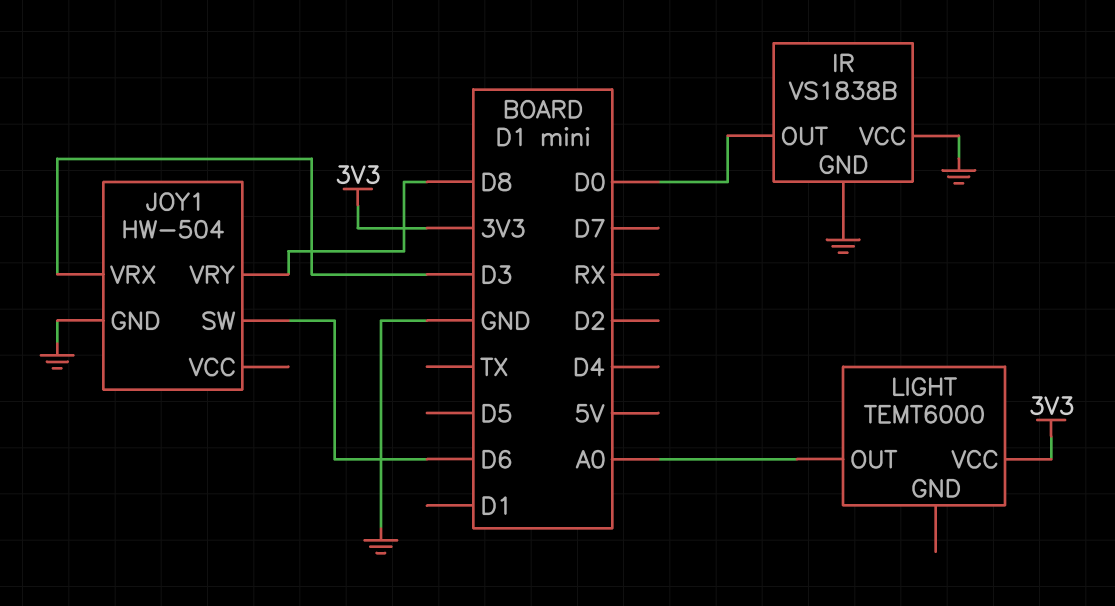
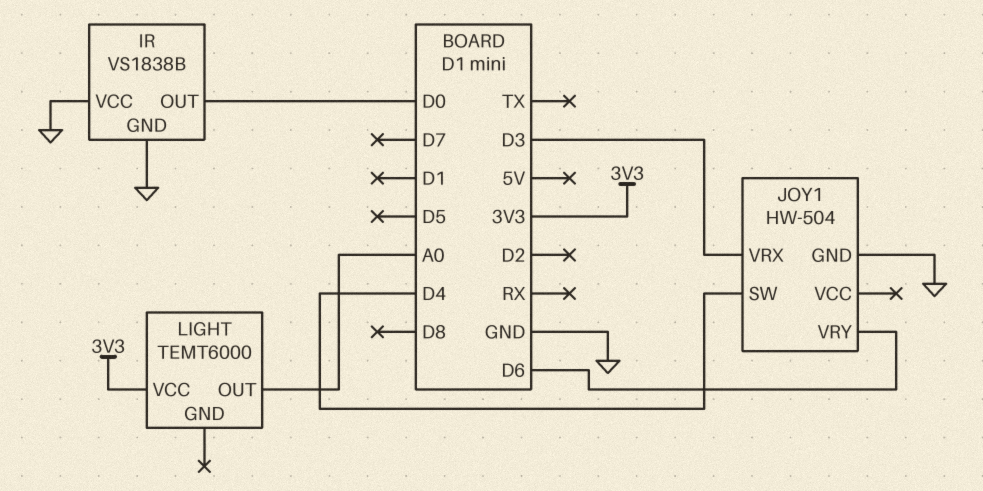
JOY1 pin SW: D6 -> D4
JOY1 pin VRY: D8 -> D6

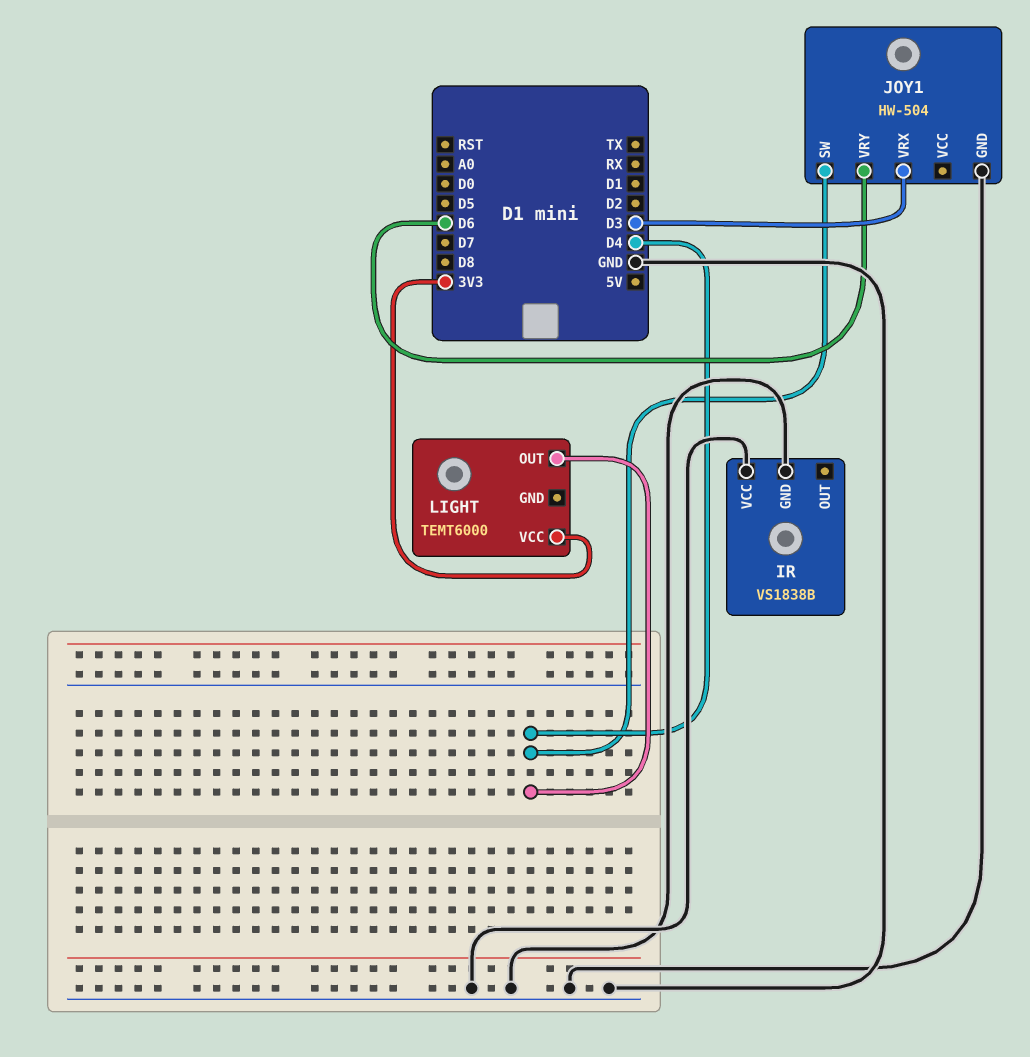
IR pin OUT: D0 -> none
LIGHT pin OUT: A0 -> D4

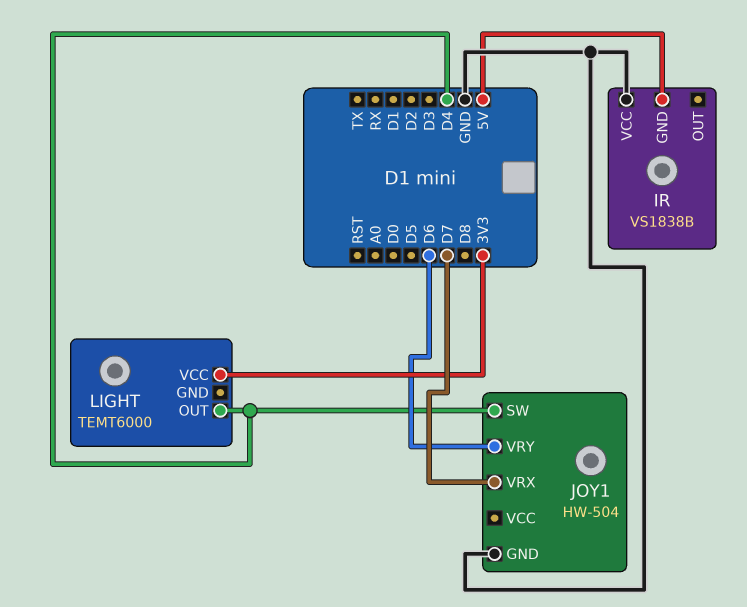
IR pin GND: GND -> 5V
JOY1 pin VRX: D3 -> D7

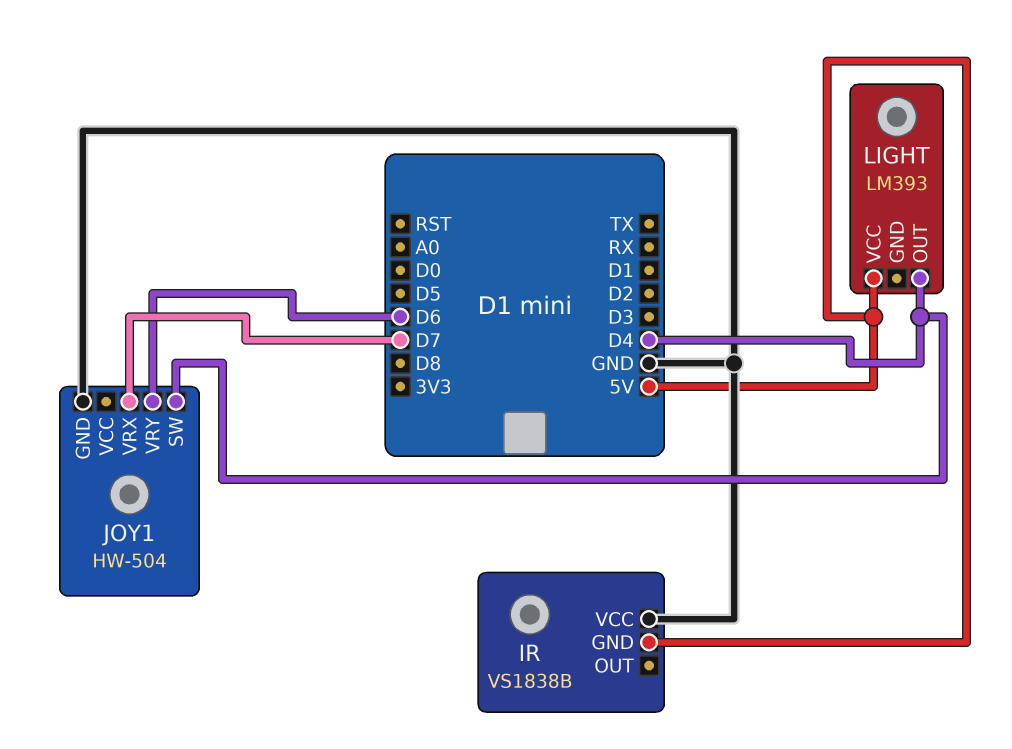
LIGHT: TEMT6000 -> LM393
LIGHT pin VCC: 3V3 -> 5V

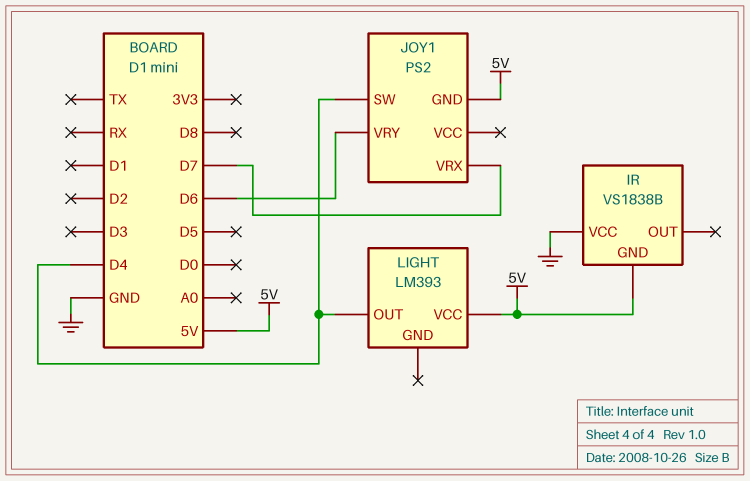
JOY1: HW-504 -> PS2
JOY1 pin GND: GND -> 5V

